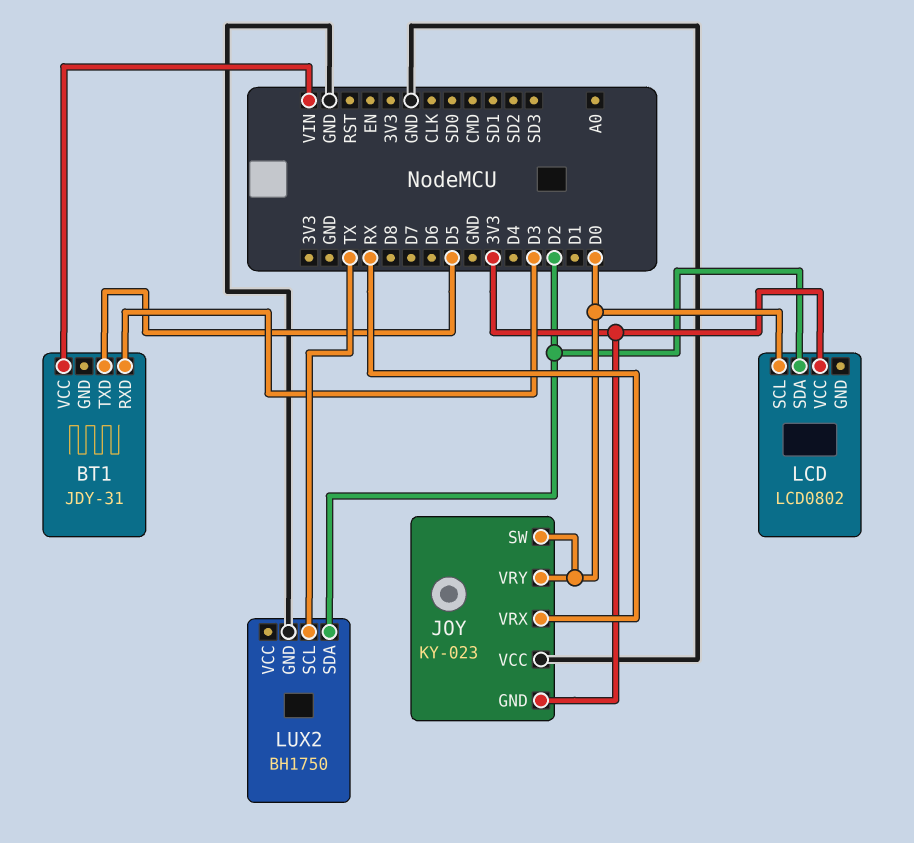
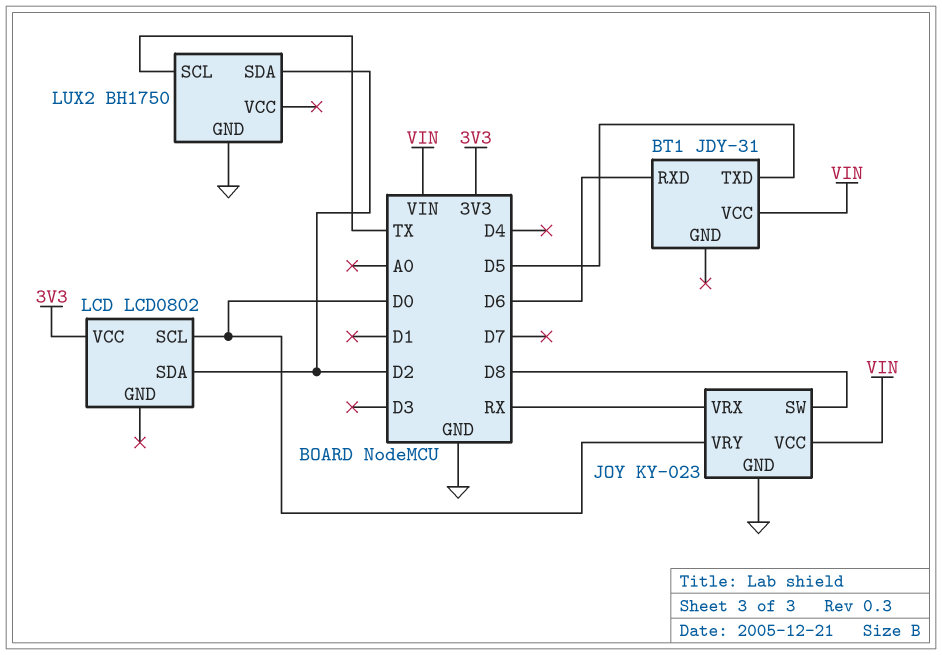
BT1 pin RXD: D3 -> D6
JOY pin GND: 3V3 -> GND
JOY pin SW: D0 -> D8
JOY pin VCC: GND -> VIN

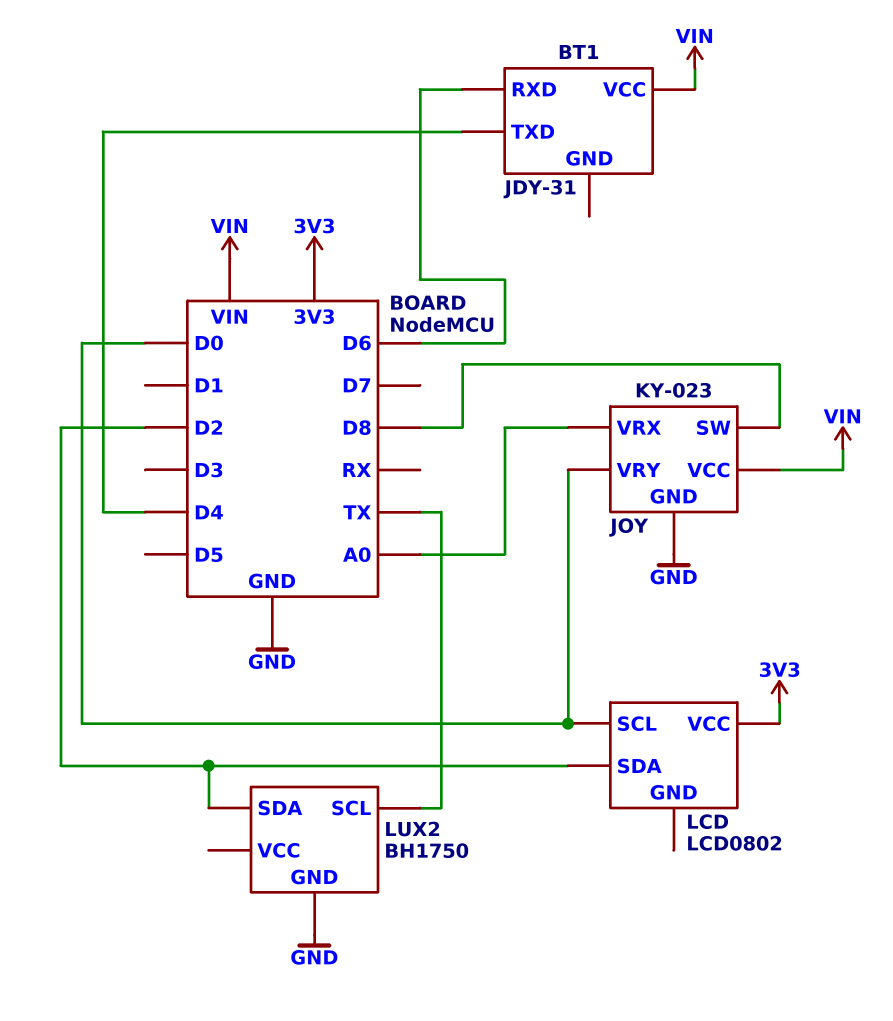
BT1 pin TXD: D5 -> D4
JOY pin VRX: RX -> A0

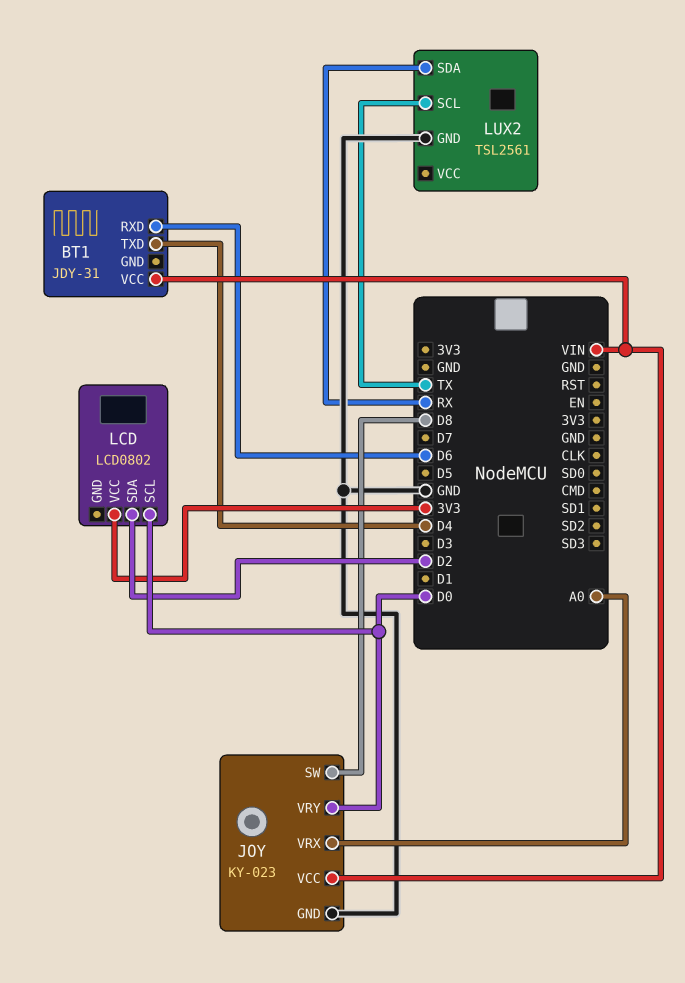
LUX2: BH1750 -> TSL2561
LUX2 pin SDA: D2 -> RX

